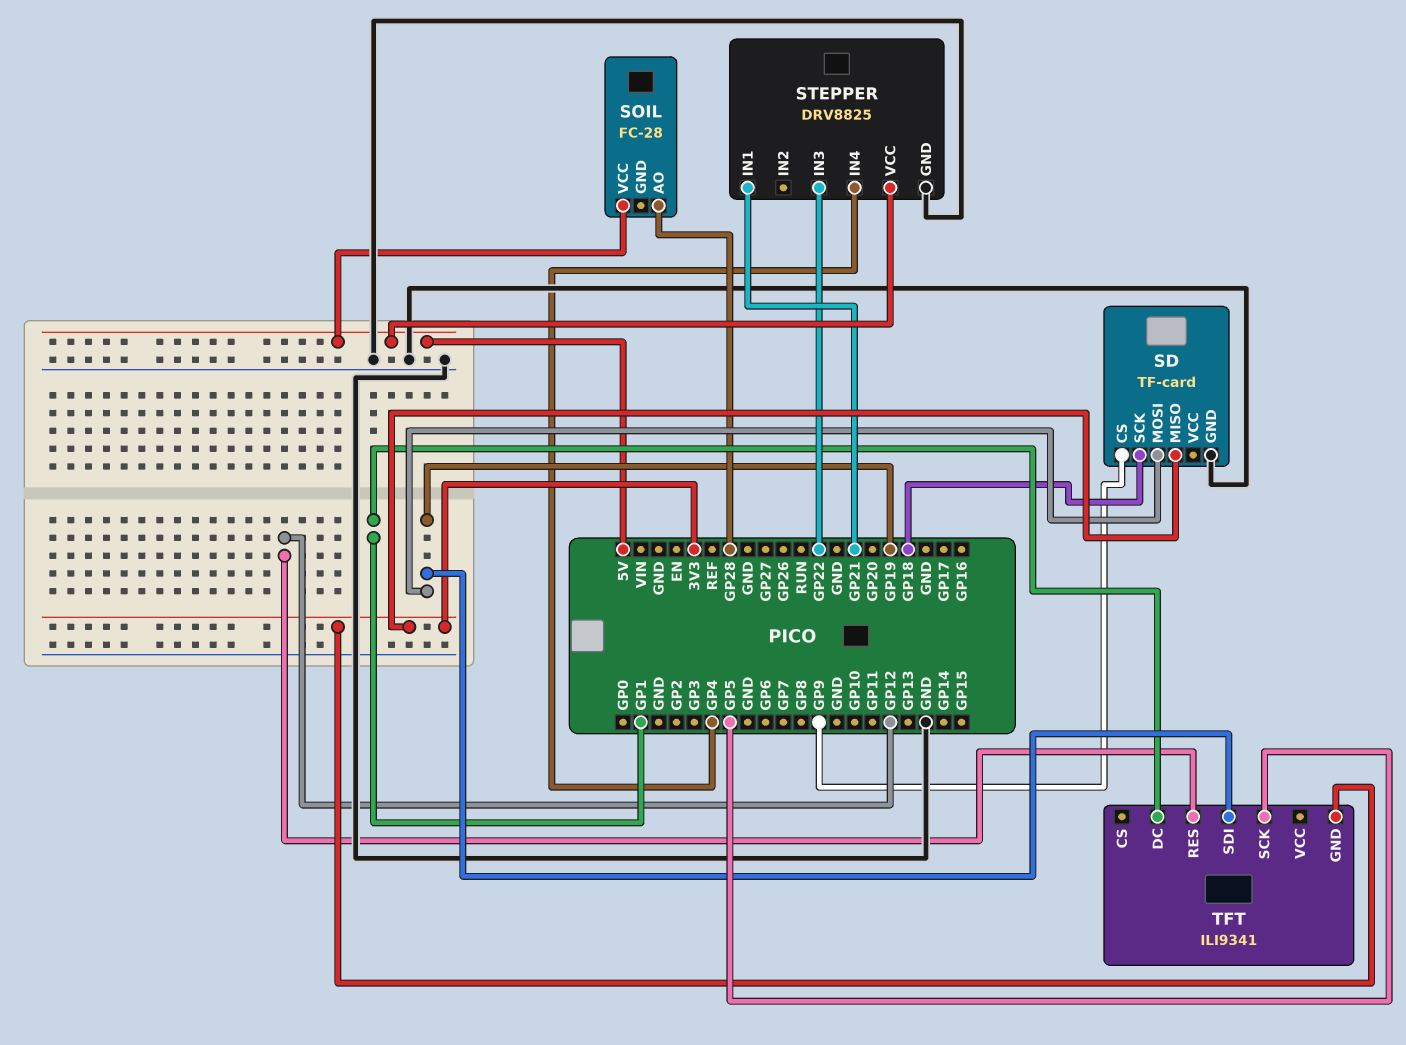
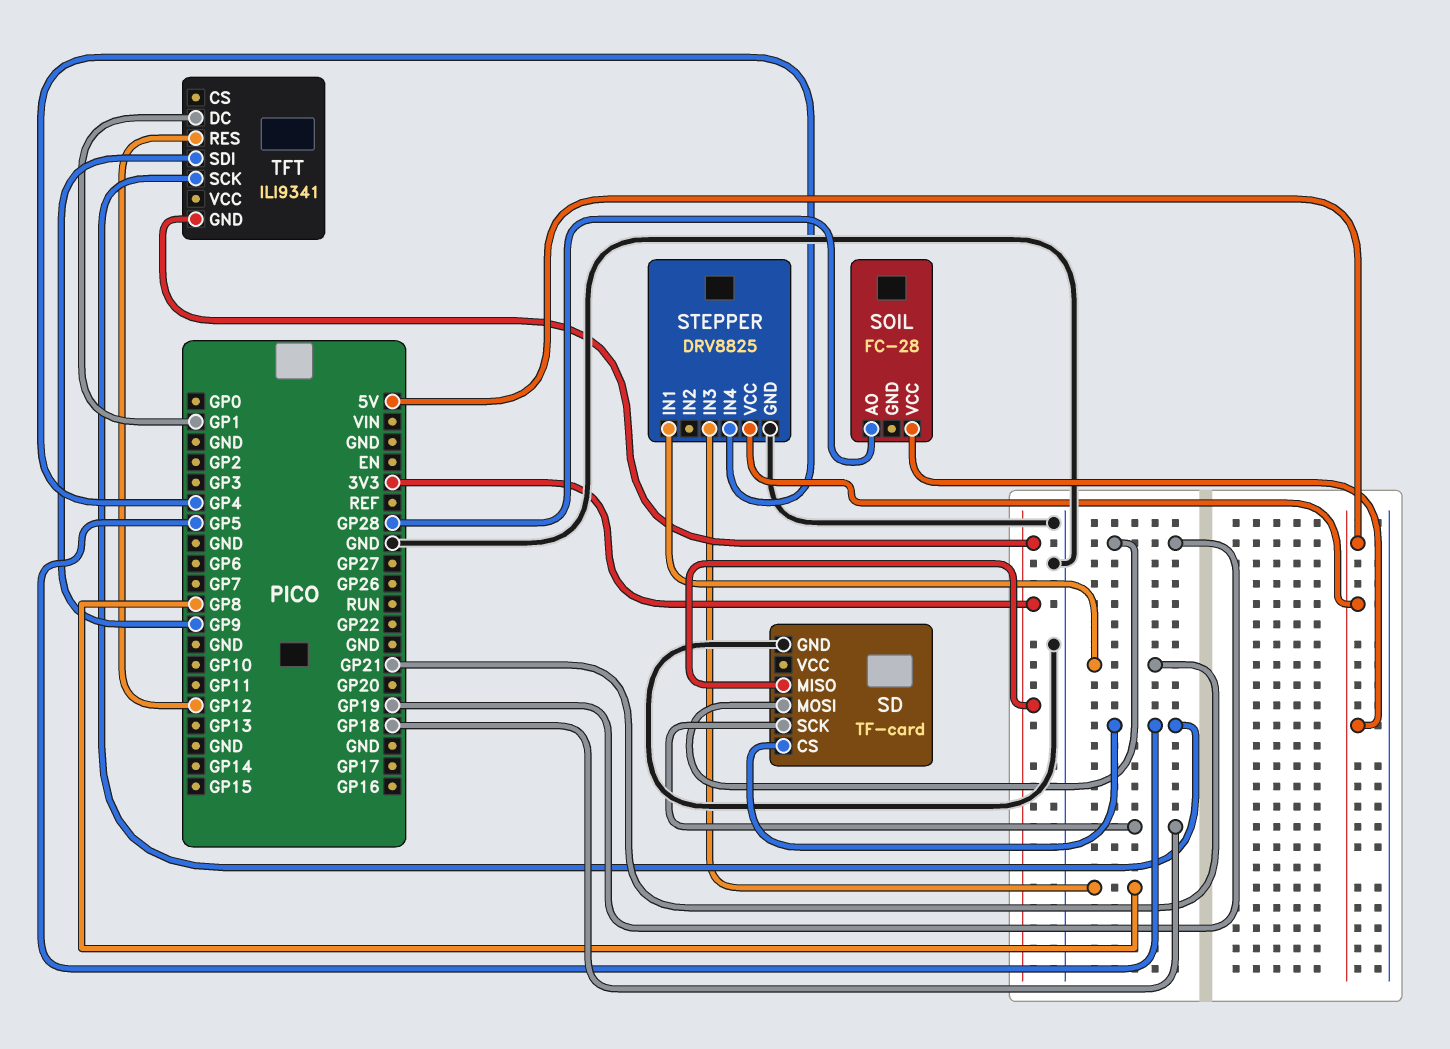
SD pin CS: GP9 -> GP5
STEPPER pin IN3: GP22 -> GP8
TFT pin SDI: GP19 -> GP9

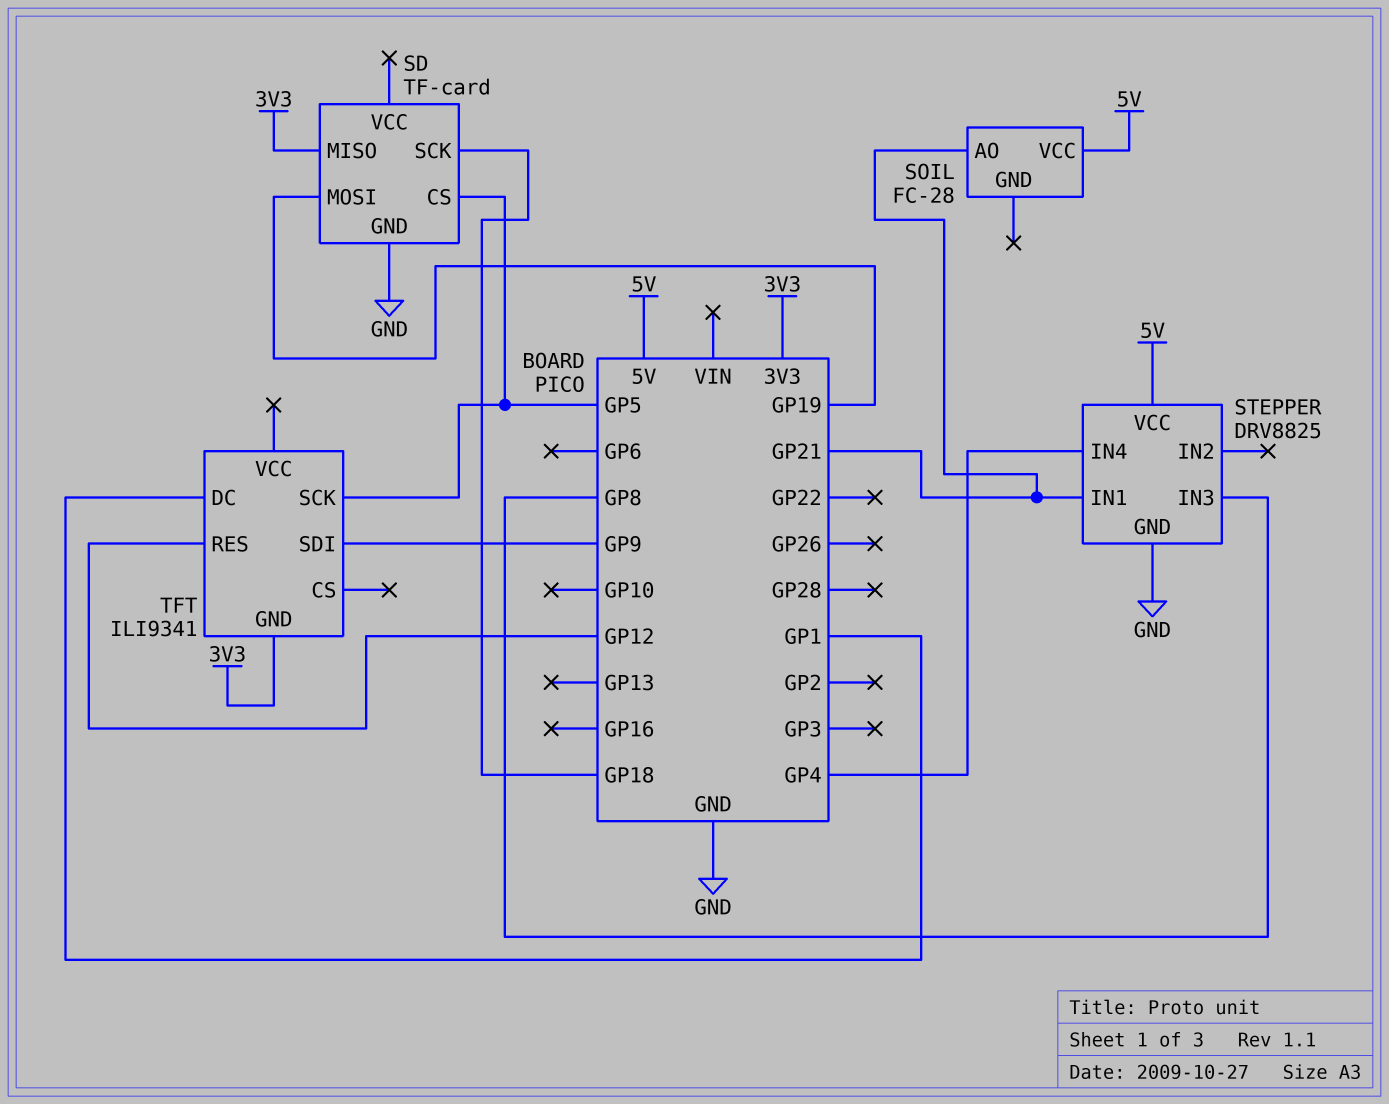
SOIL pin AO: GP28 -> GP21

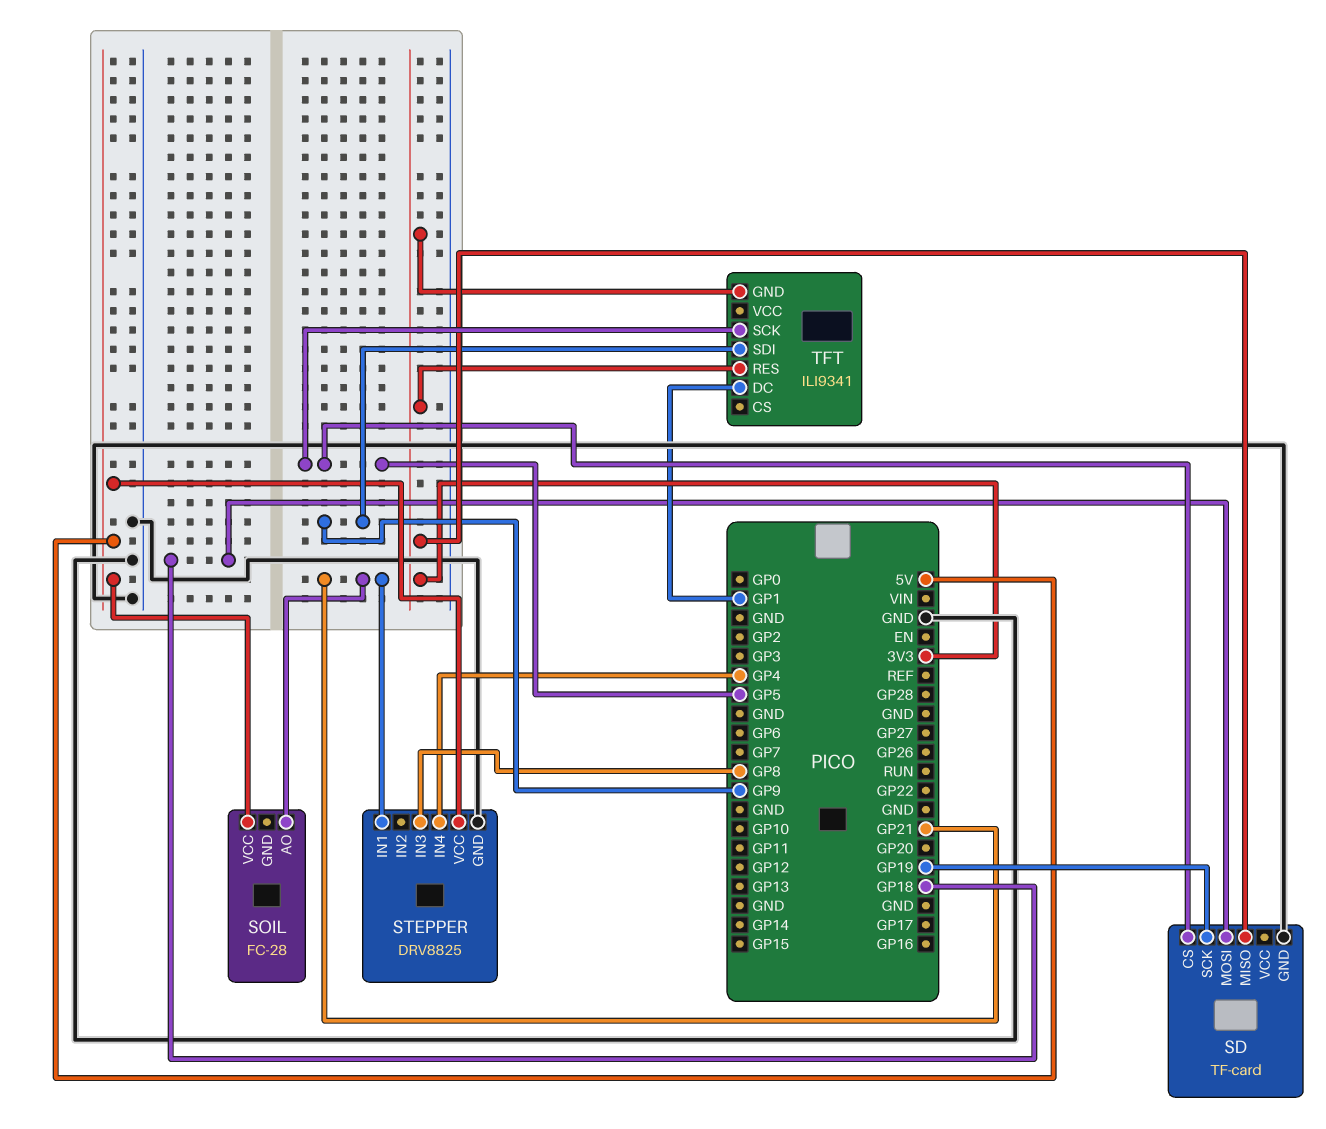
SD pin MOSI: GP19 -> GP18
SD pin SCK: GP18 -> GP19
TFT pin RES: GP12 -> 3V3

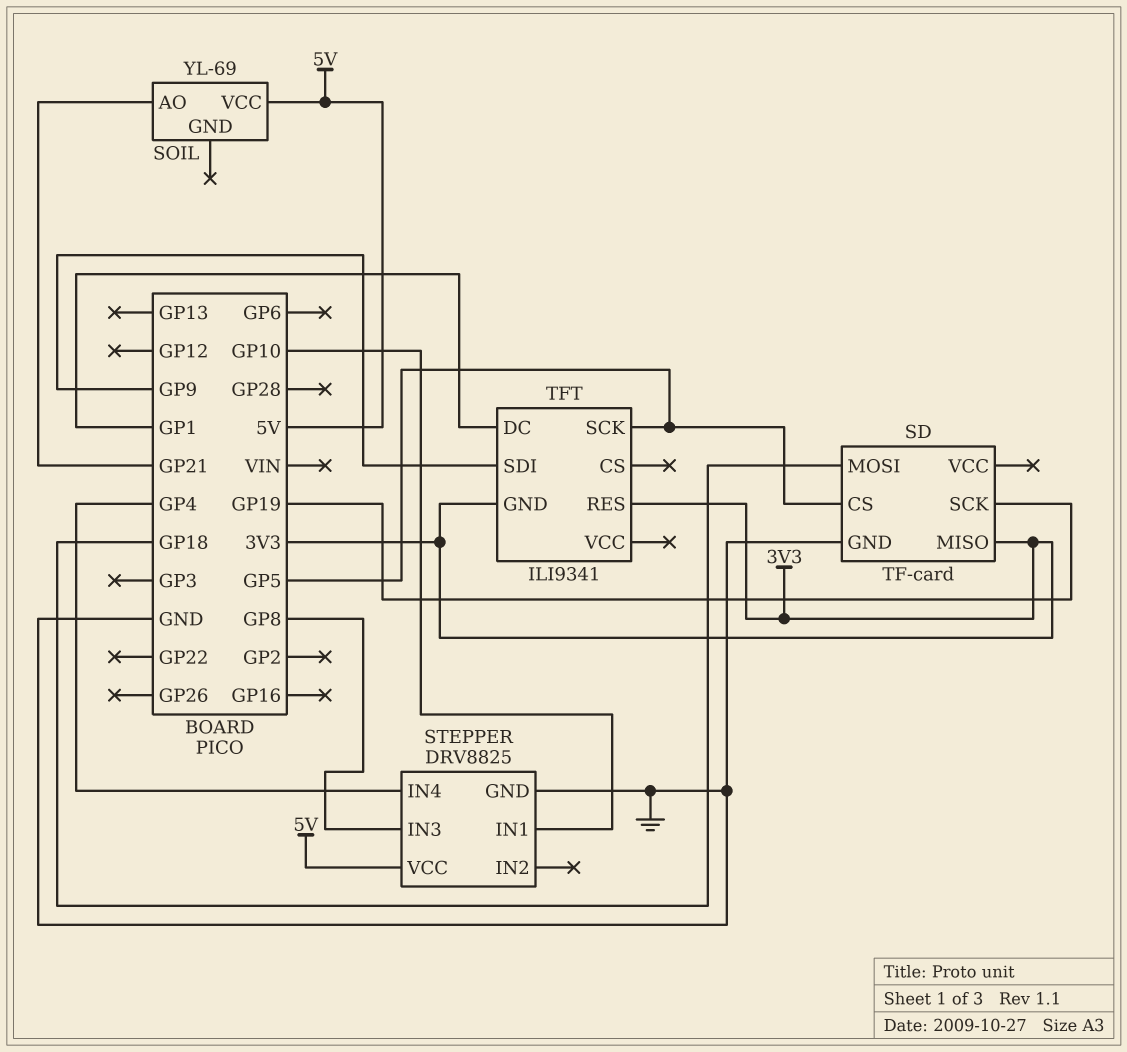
SOIL: FC-28 -> YL-69
STEPPER pin IN1: GP21 -> GP10

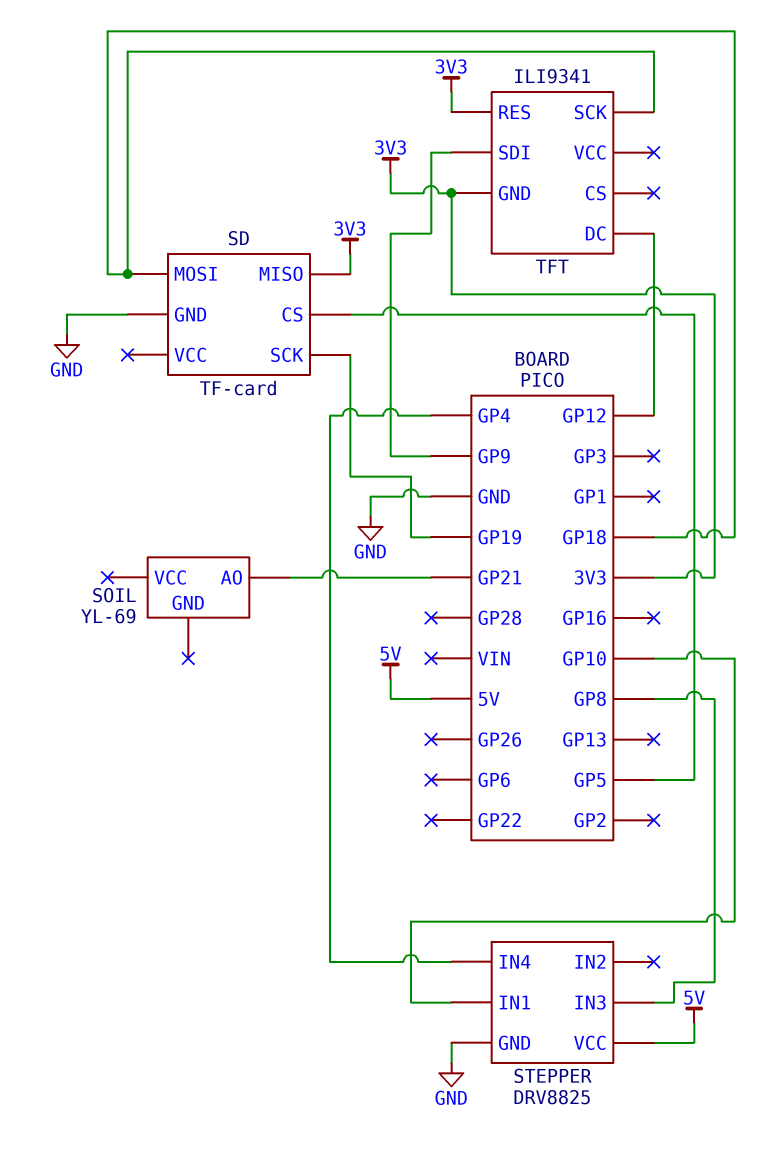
SOIL pin VCC: 5V -> none
TFT pin DC: GP1 -> GP12
TFT pin SCK: GP5 -> GP18

